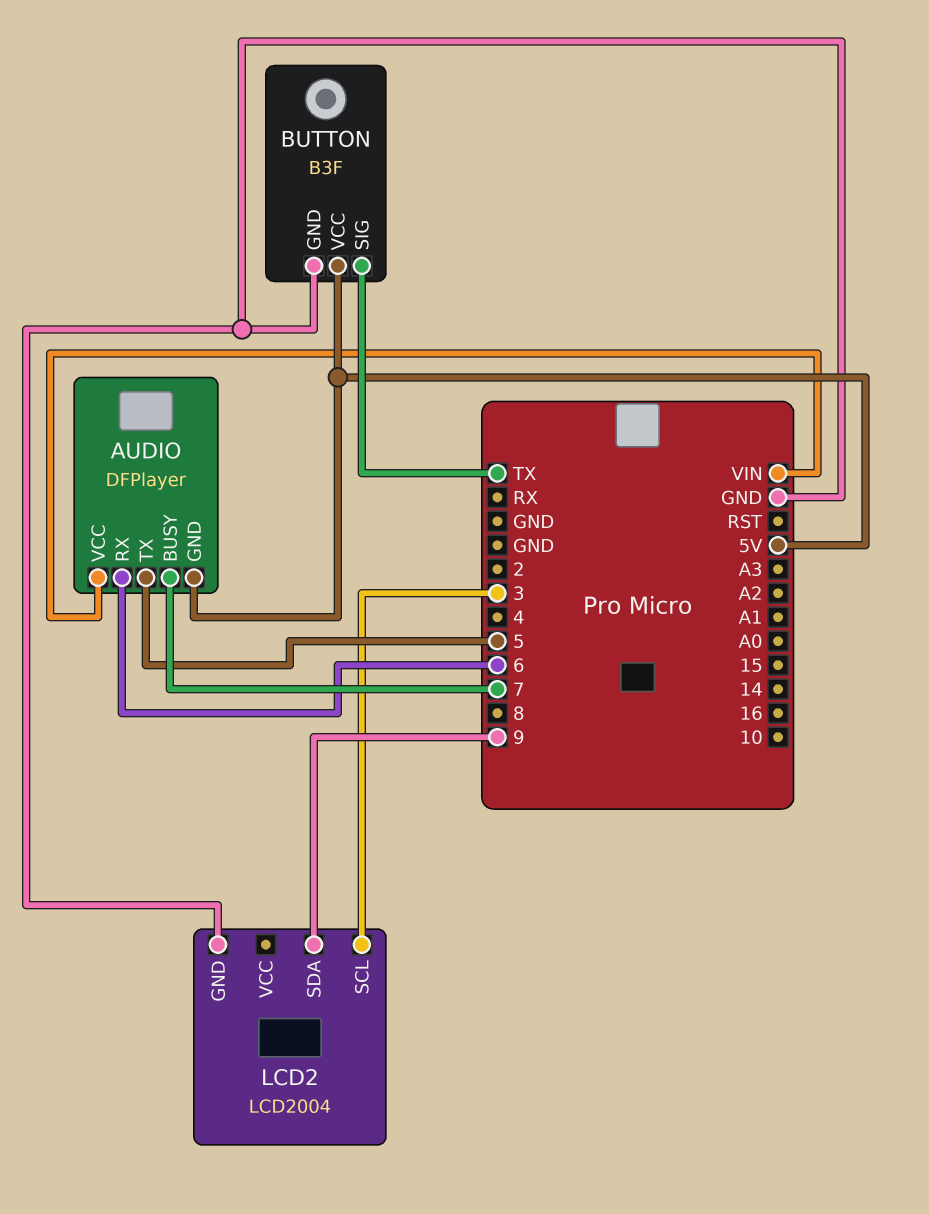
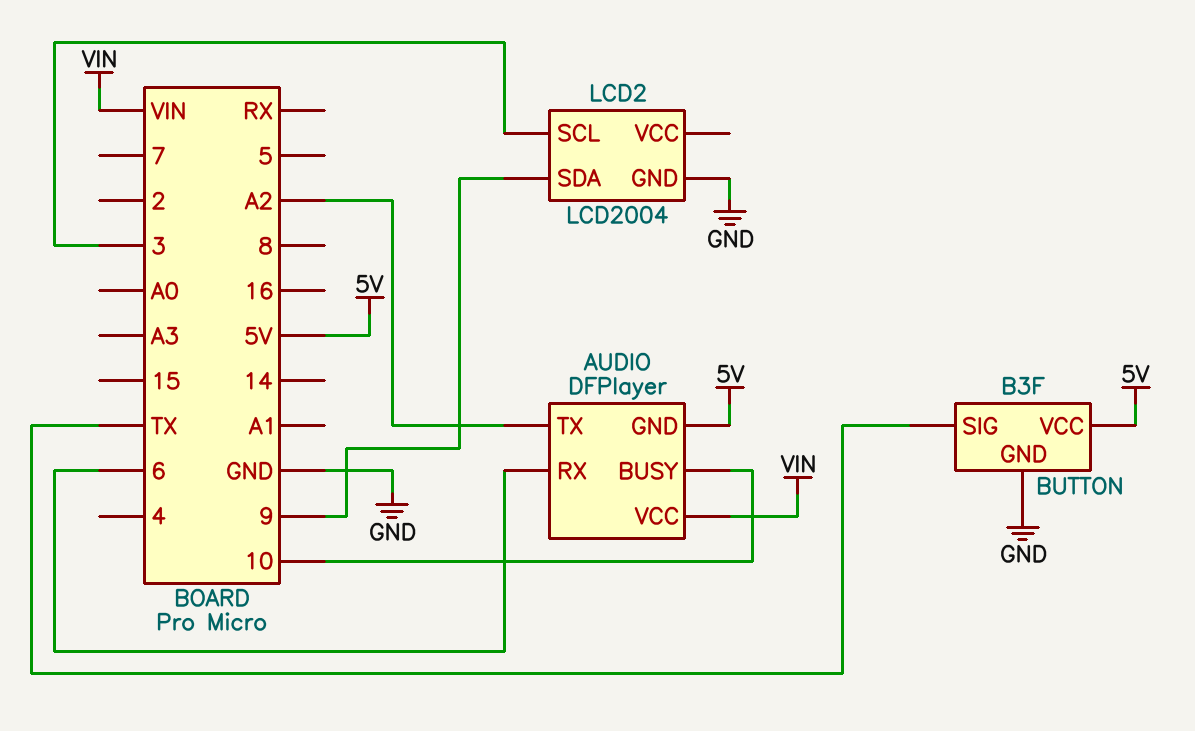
AUDIO pin BUSY: 7 -> 10
AUDIO pin TX: 5 -> A2

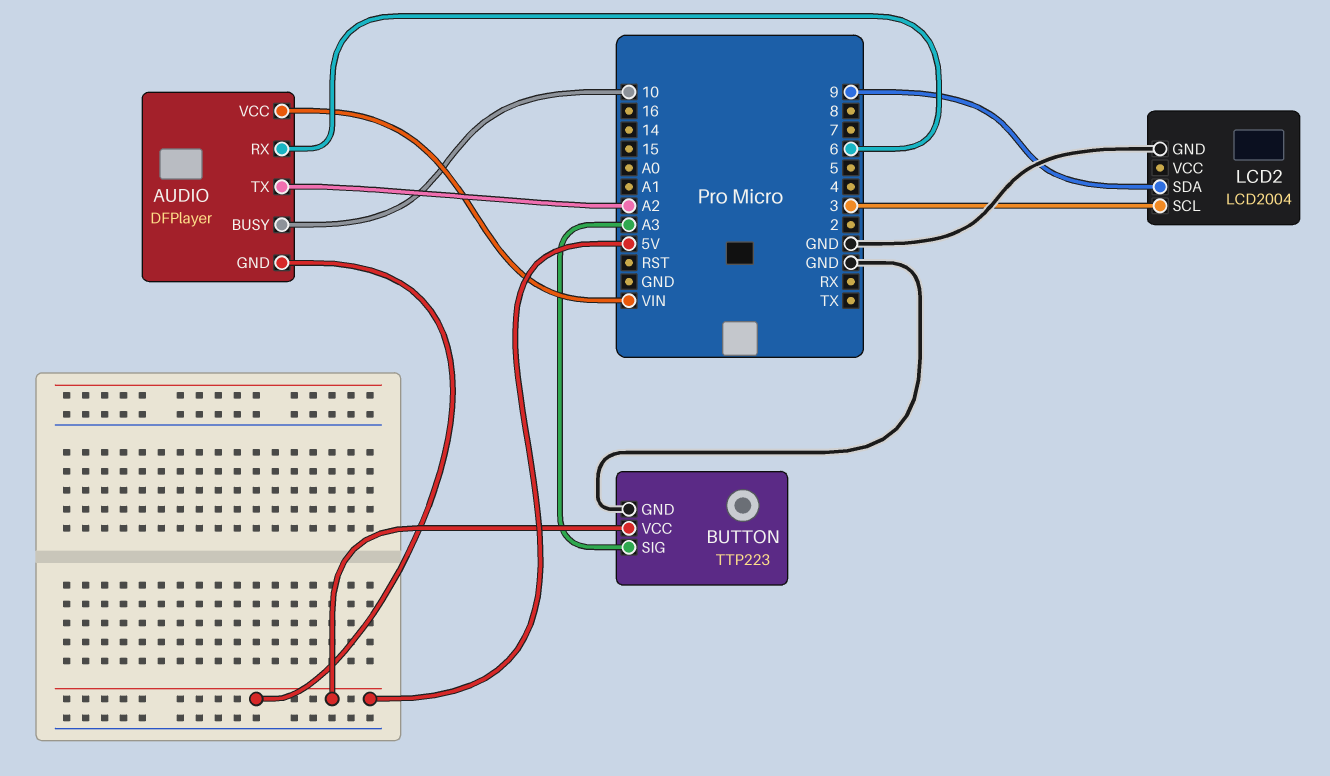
BUTTON: B3F -> TTP223
BUTTON pin SIG: TX -> A3

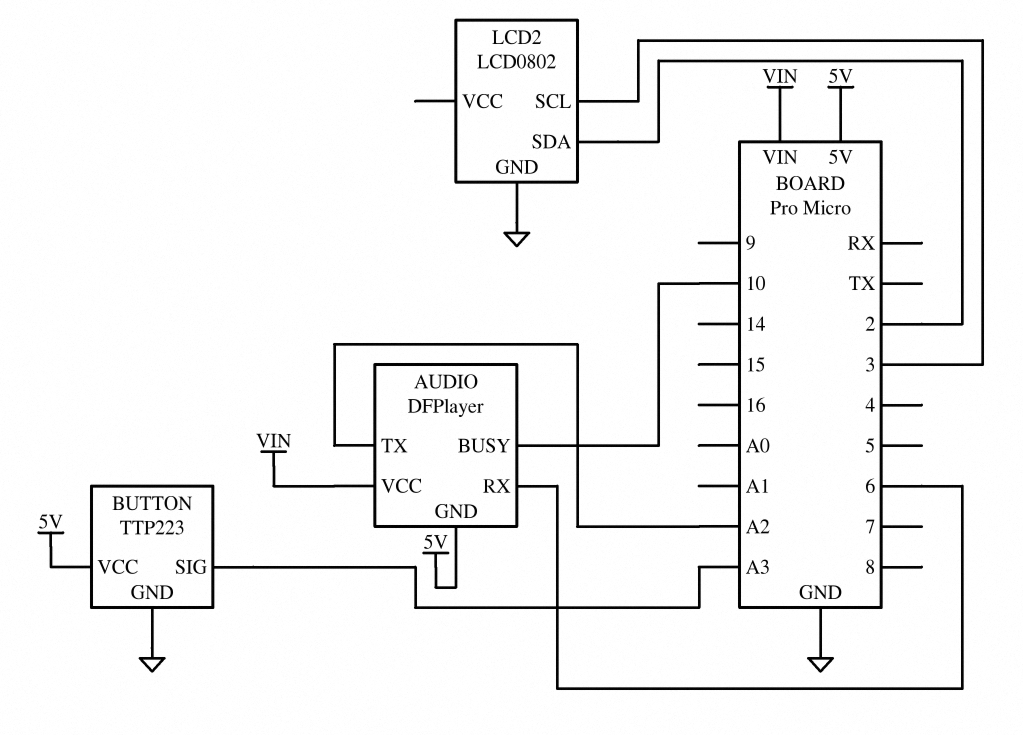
LCD2: LCD2004 -> LCD0802
LCD2 pin SDA: 9 -> 2

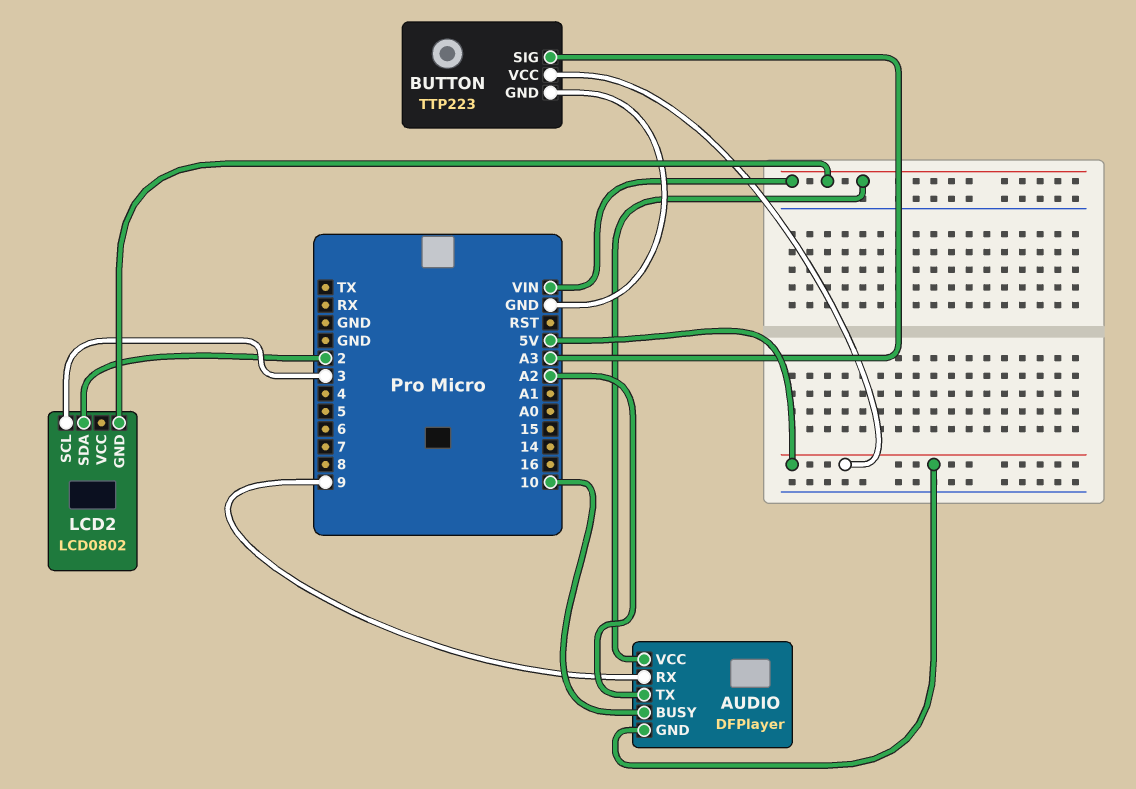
AUDIO pin RX: 6 -> 9
LCD2 pin GND: GND -> VIN

